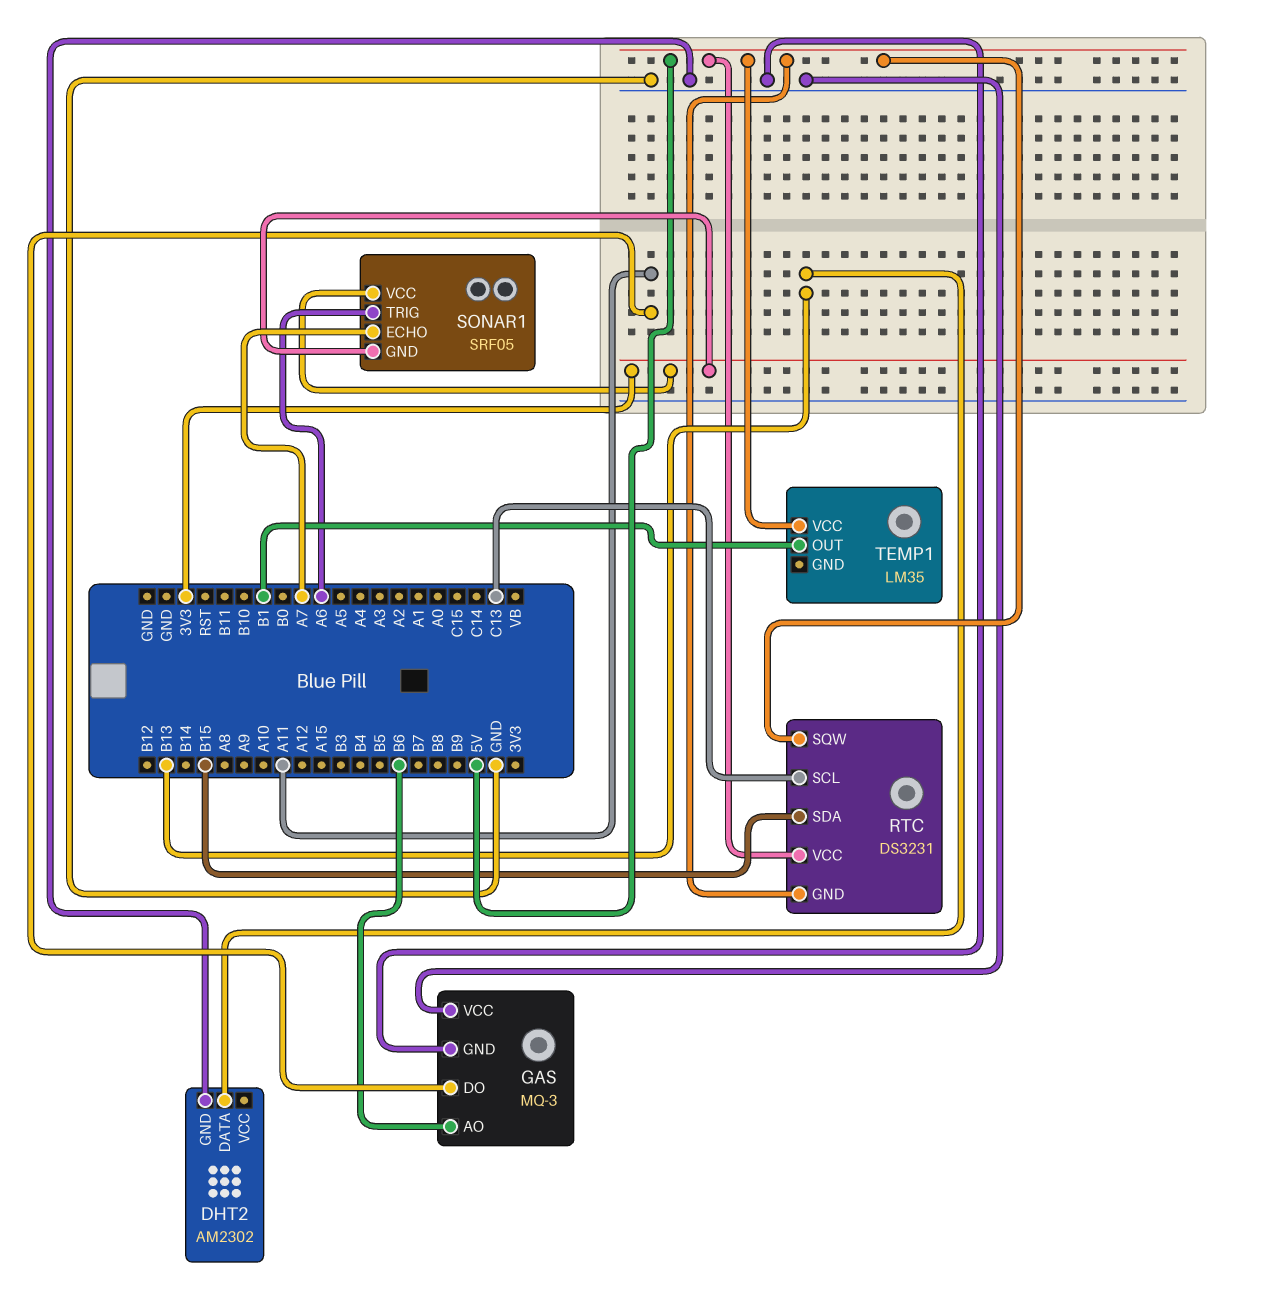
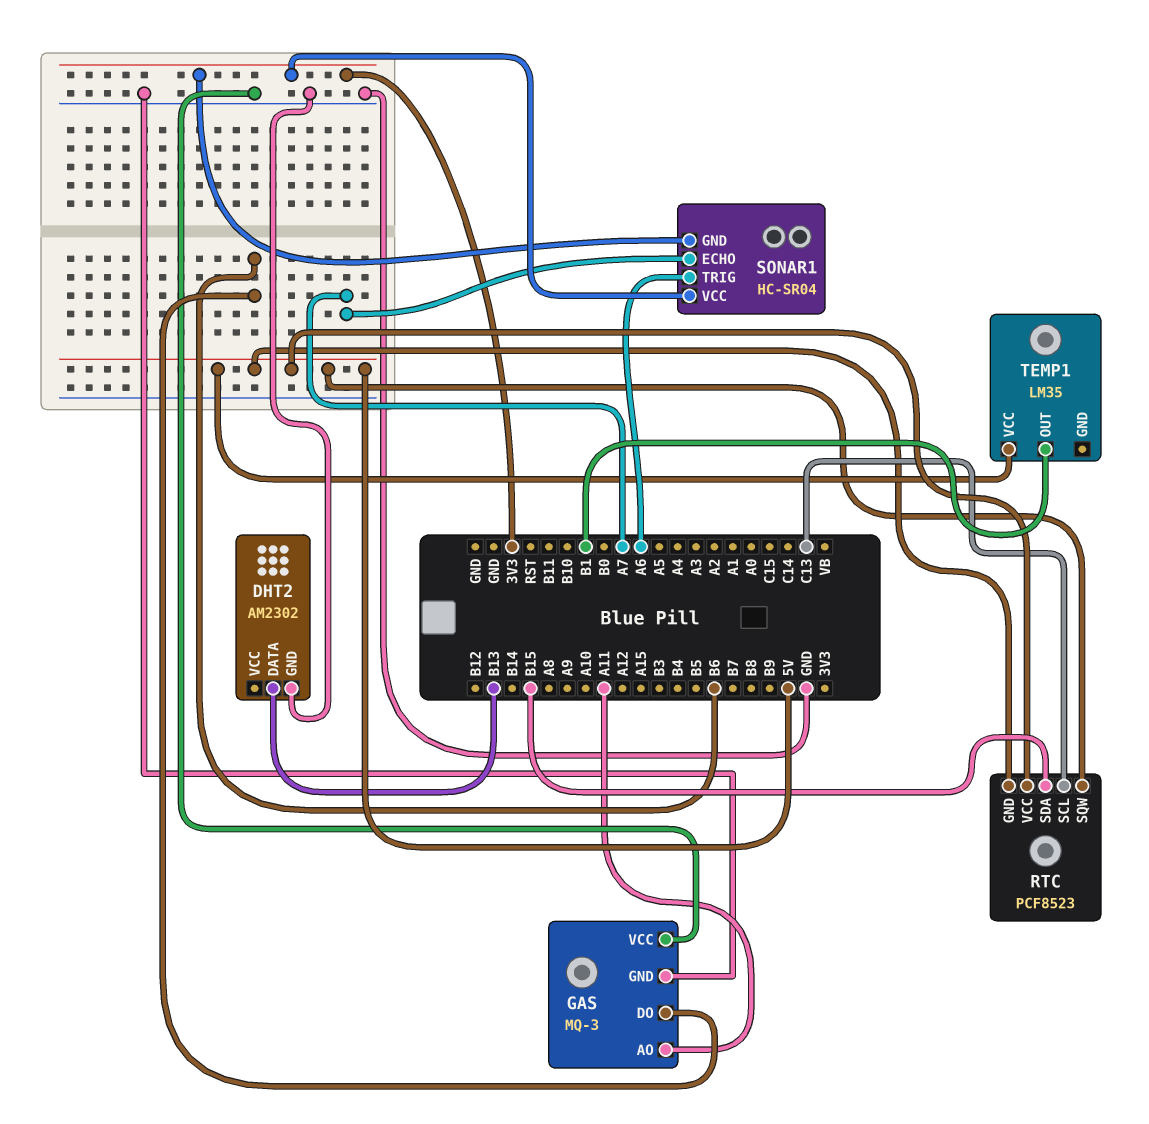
GAS pin AO: B6 -> A11
GAS pin DO: A11 -> B6
RTC: DS3231 -> PCF8523
SONAR1: SRF05 -> HC-SR04

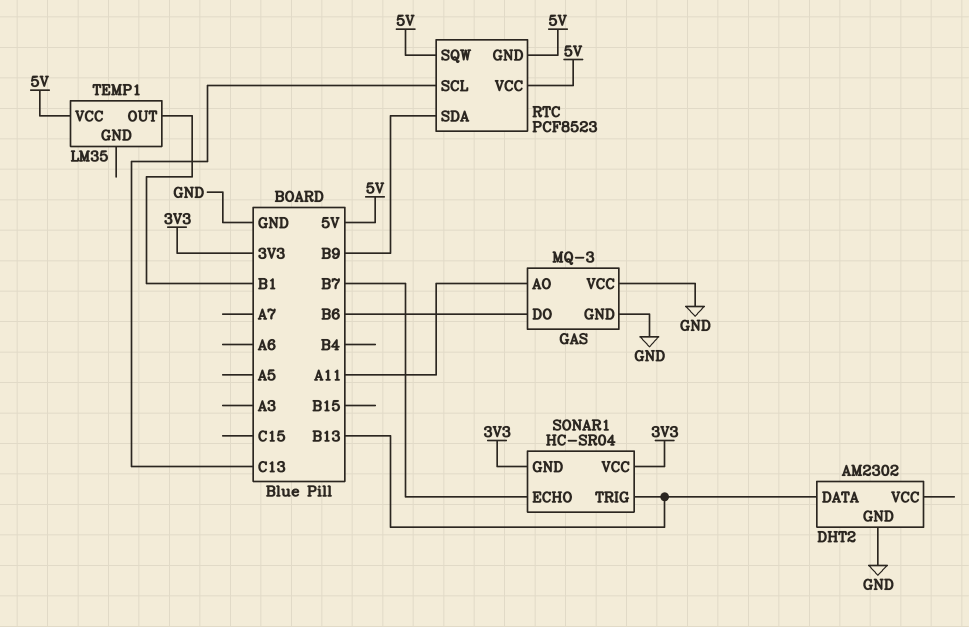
RTC pin SDA: B15 -> B9
SONAR1 pin ECHO: A7 -> B7
SONAR1 pin TRIG: A6 -> B13

